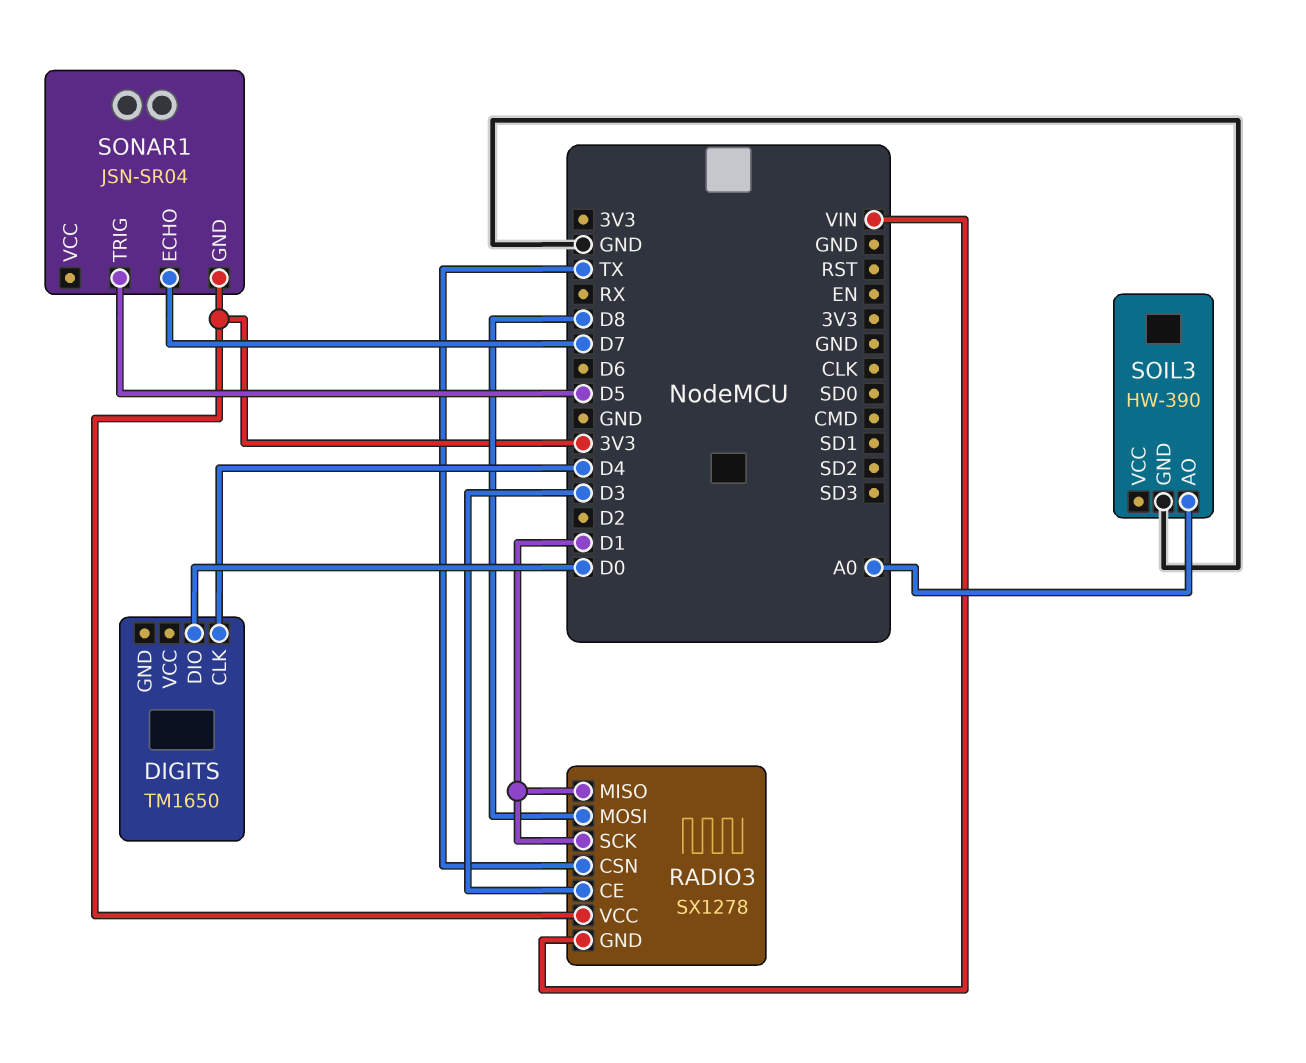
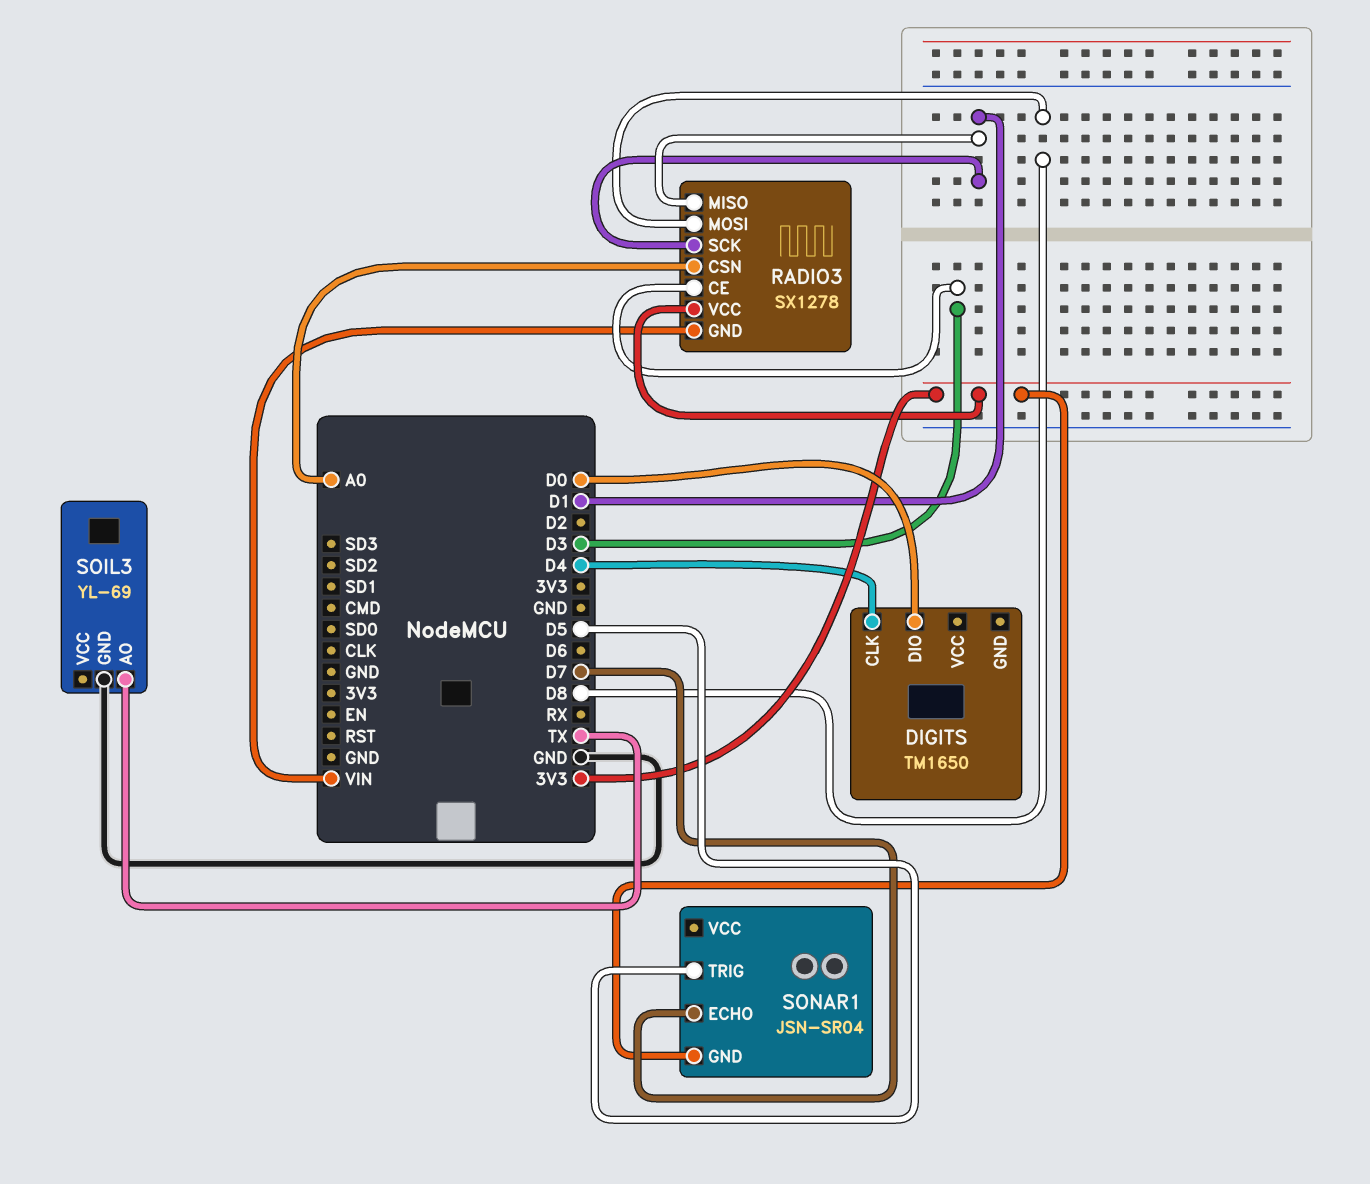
RADIO3 pin CSN: TX -> A0
SOIL3: HW-390 -> YL-69
SOIL3 pin AO: A0 -> TX

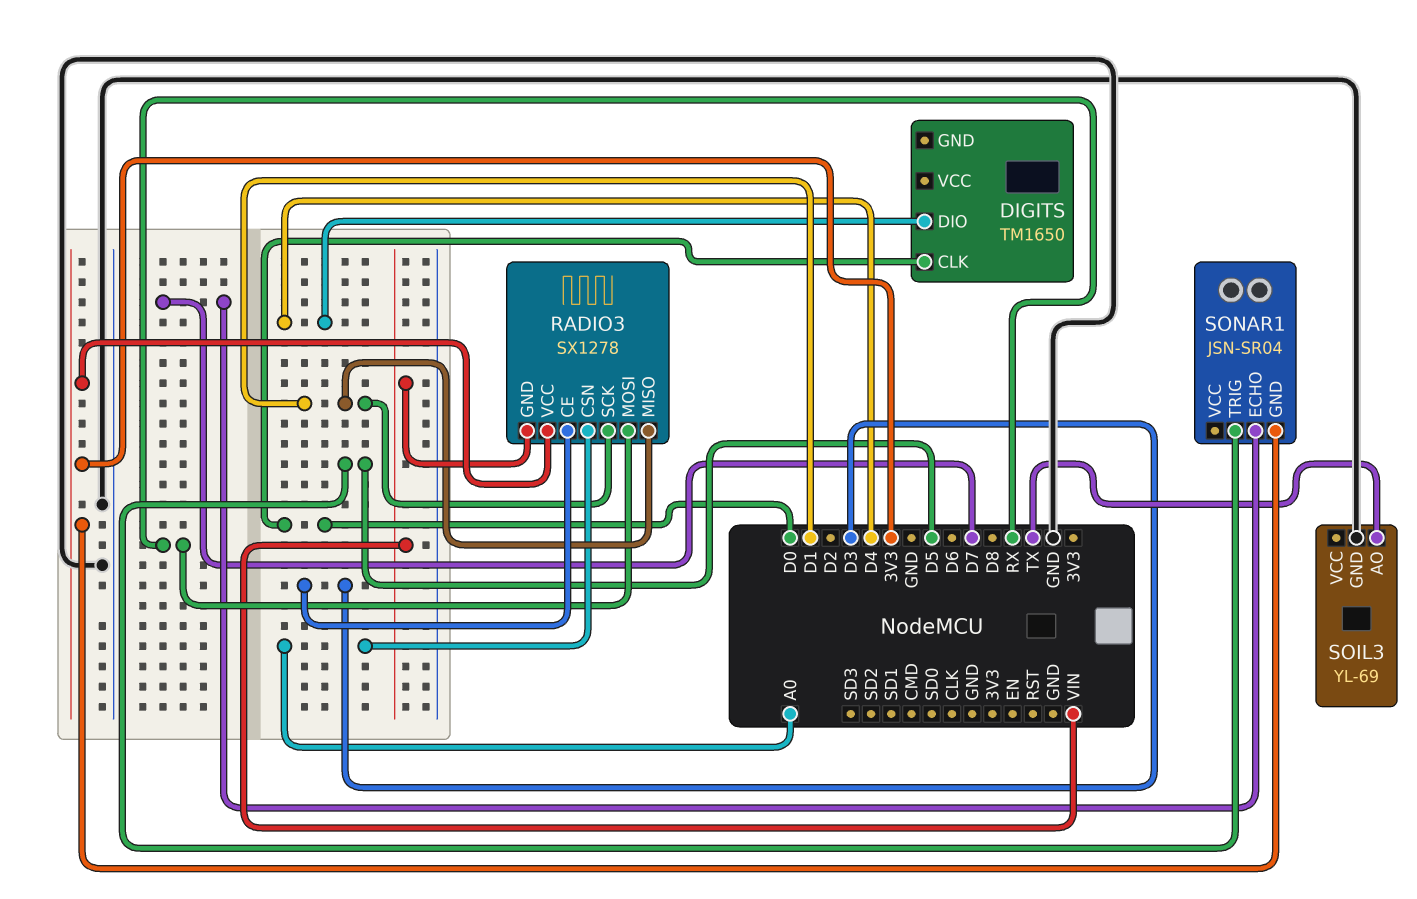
DIGITS pin CLK: D4 -> D0
DIGITS pin DIO: D0 -> D4
RADIO3 pin MOSI: D8 -> RX

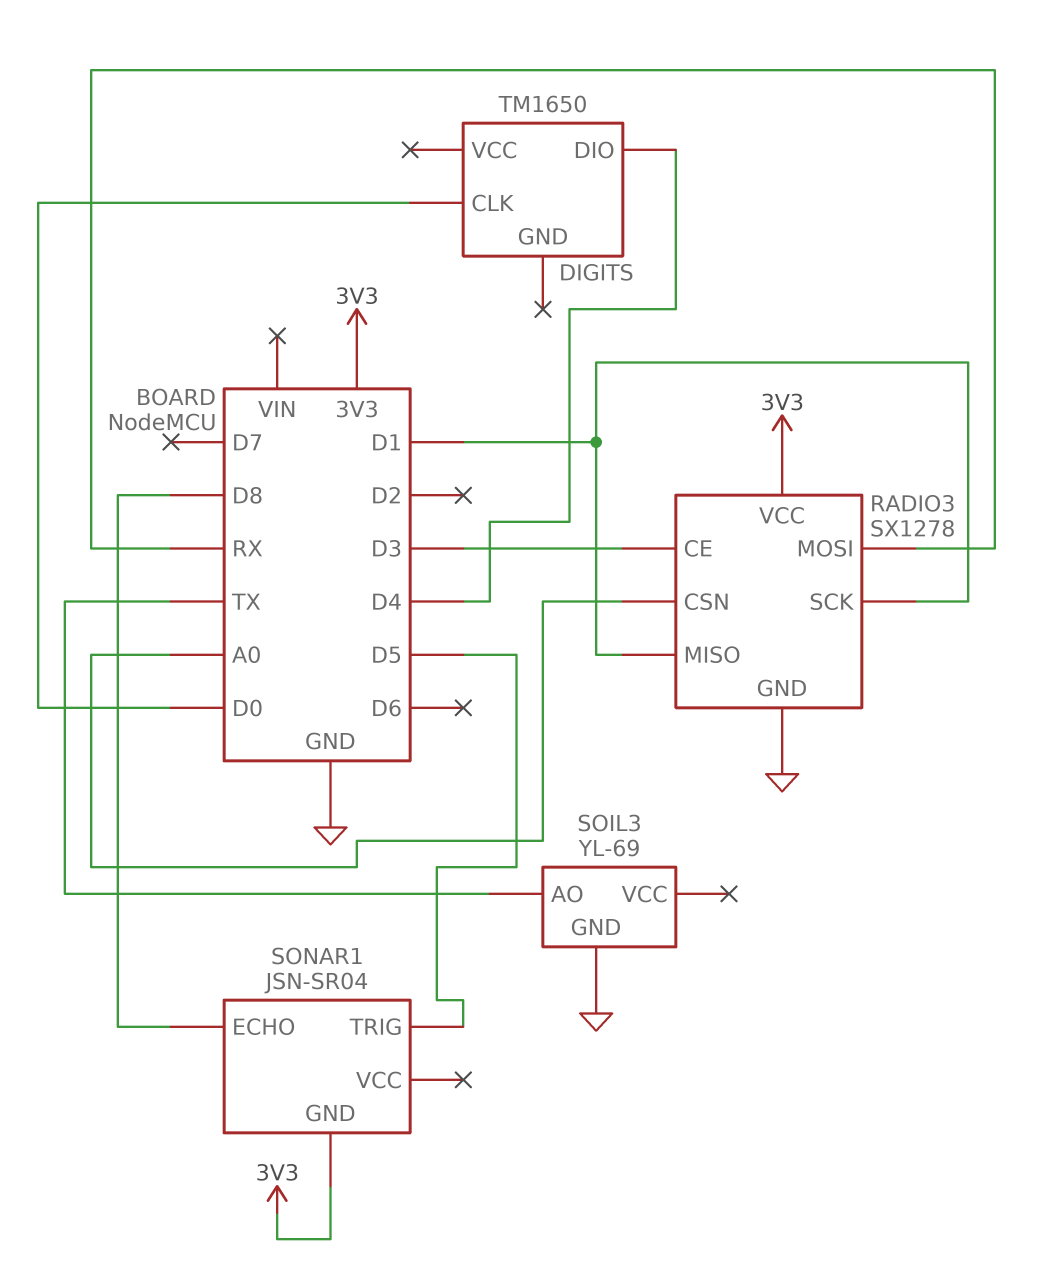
RADIO3 pin GND: VIN -> GND
SONAR1 pin ECHO: D7 -> D8

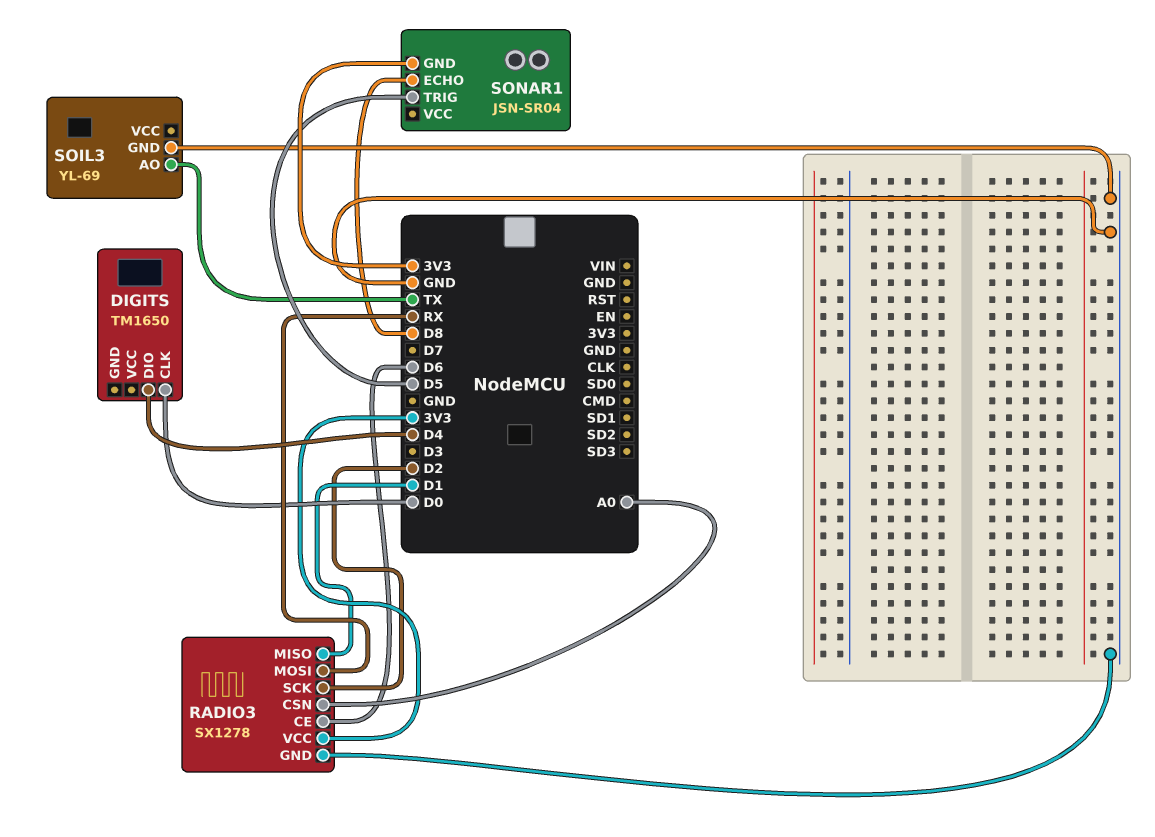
RADIO3 pin CE: D3 -> D6
RADIO3 pin SCK: D1 -> D2

